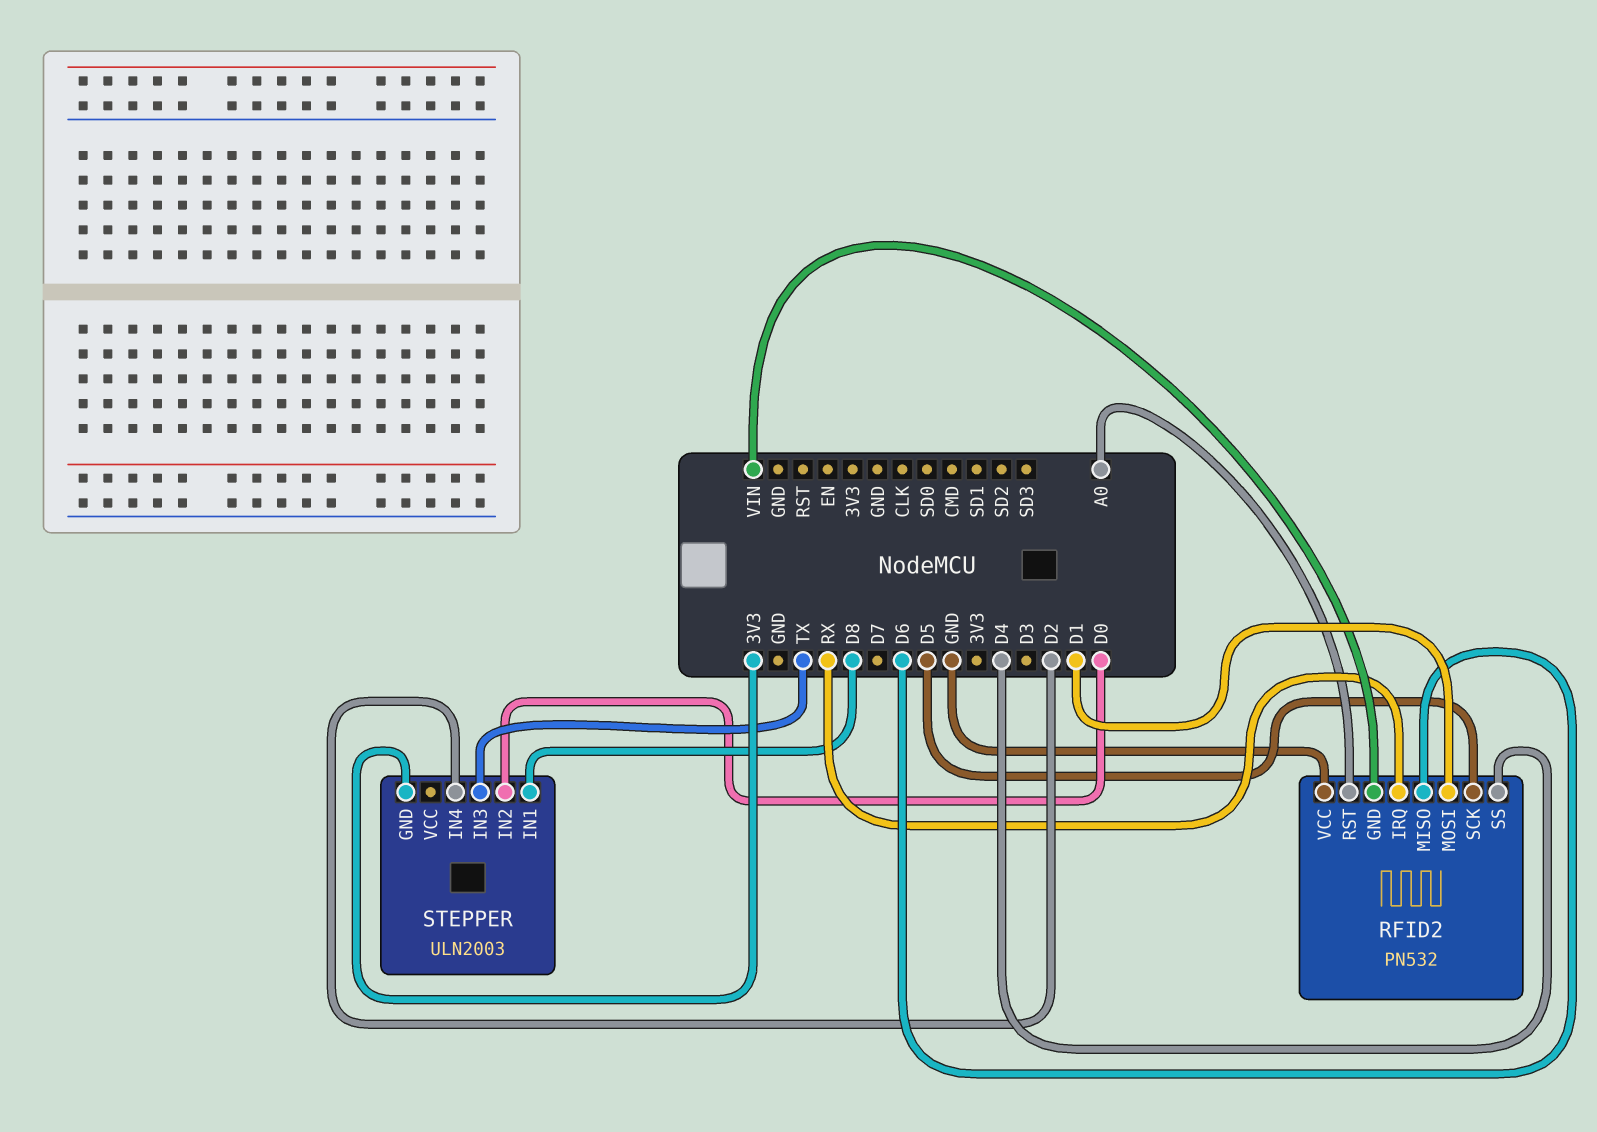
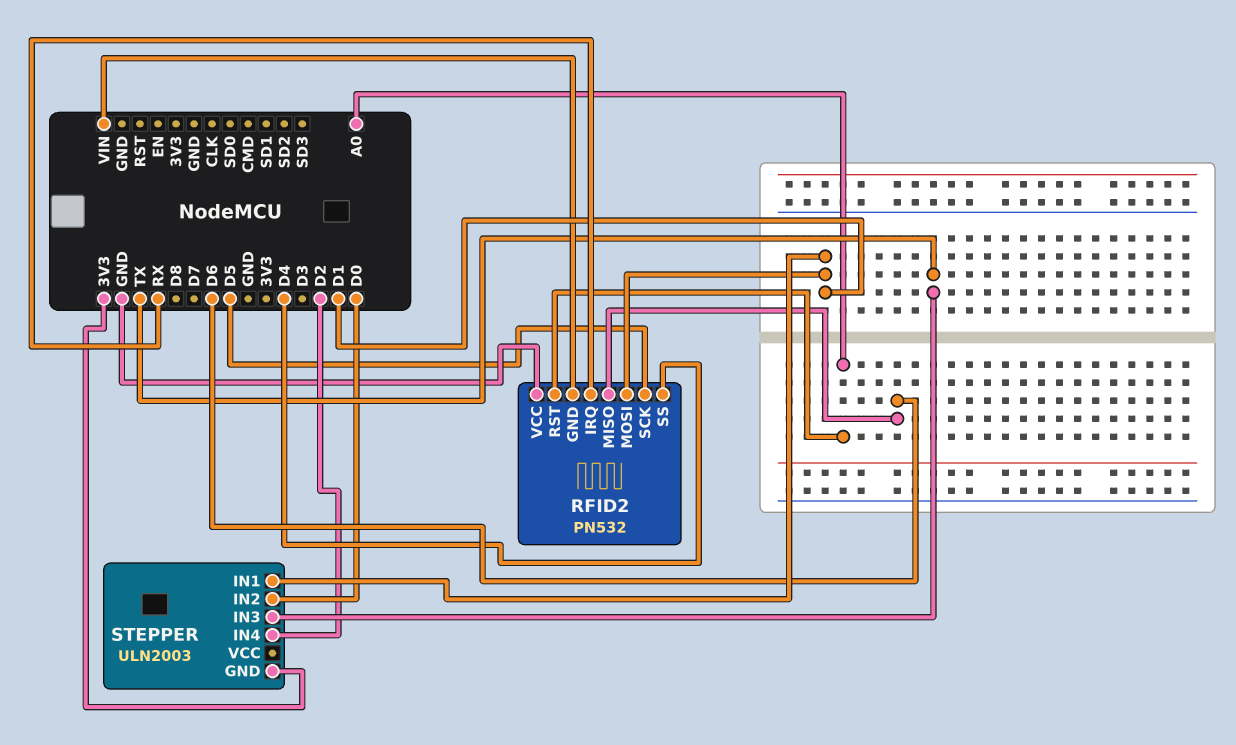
STEPPER pin IN1: D8 -> D1

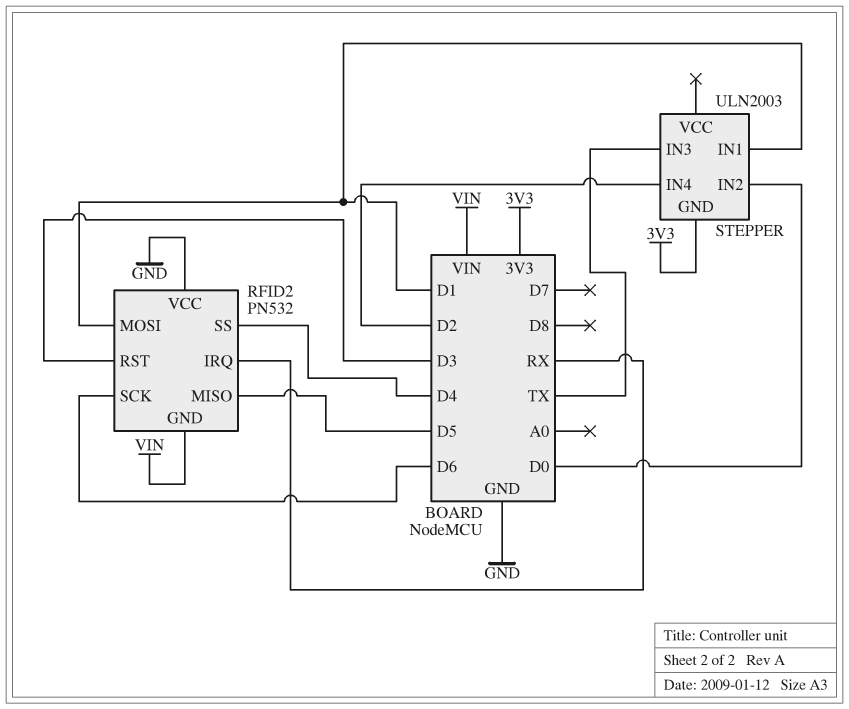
RFID2 pin MISO: D6 -> D5
RFID2 pin RST: A0 -> D3
RFID2 pin SCK: D5 -> D6

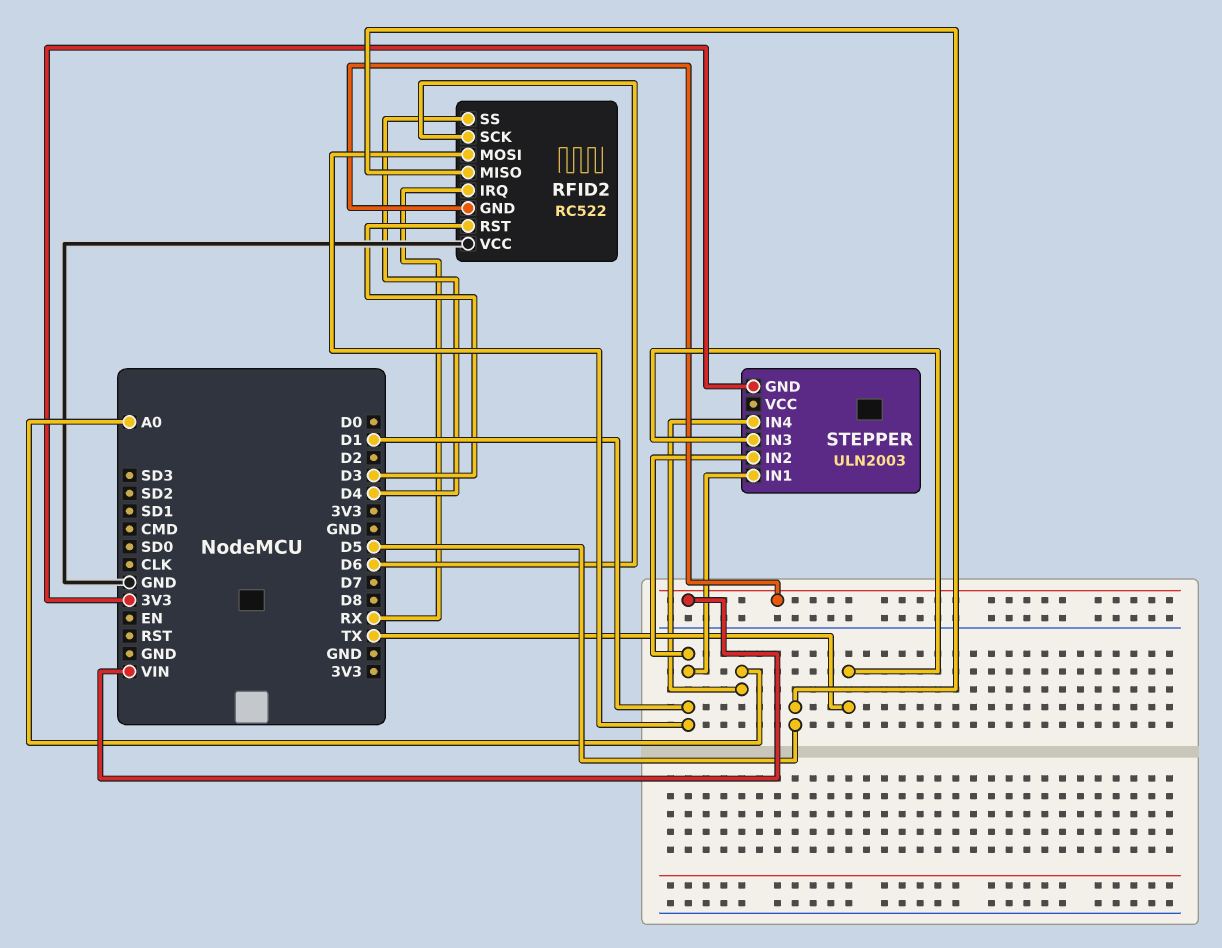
RFID2: PN532 -> RC522
STEPPER pin IN2: D0 -> D1
STEPPER pin IN4: D2 -> A0

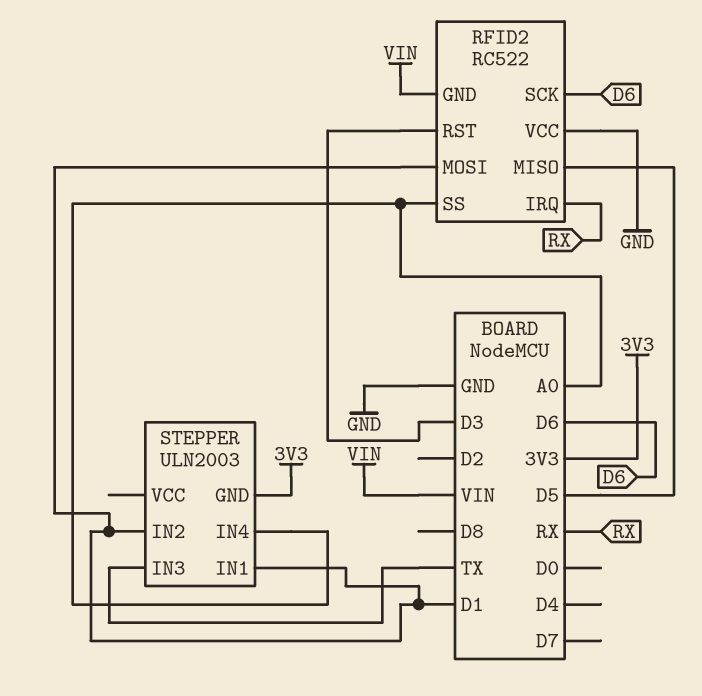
RFID2 pin SS: D4 -> A0

